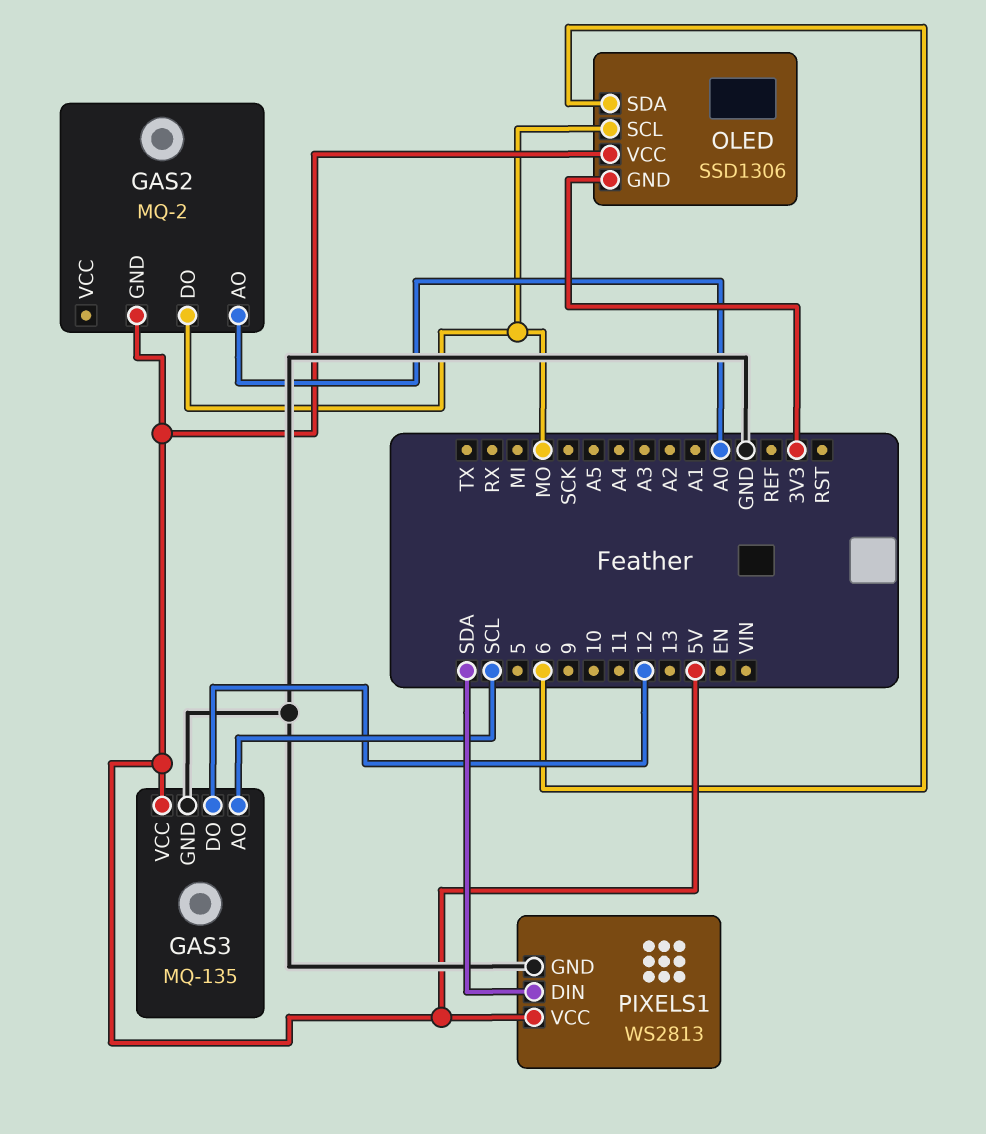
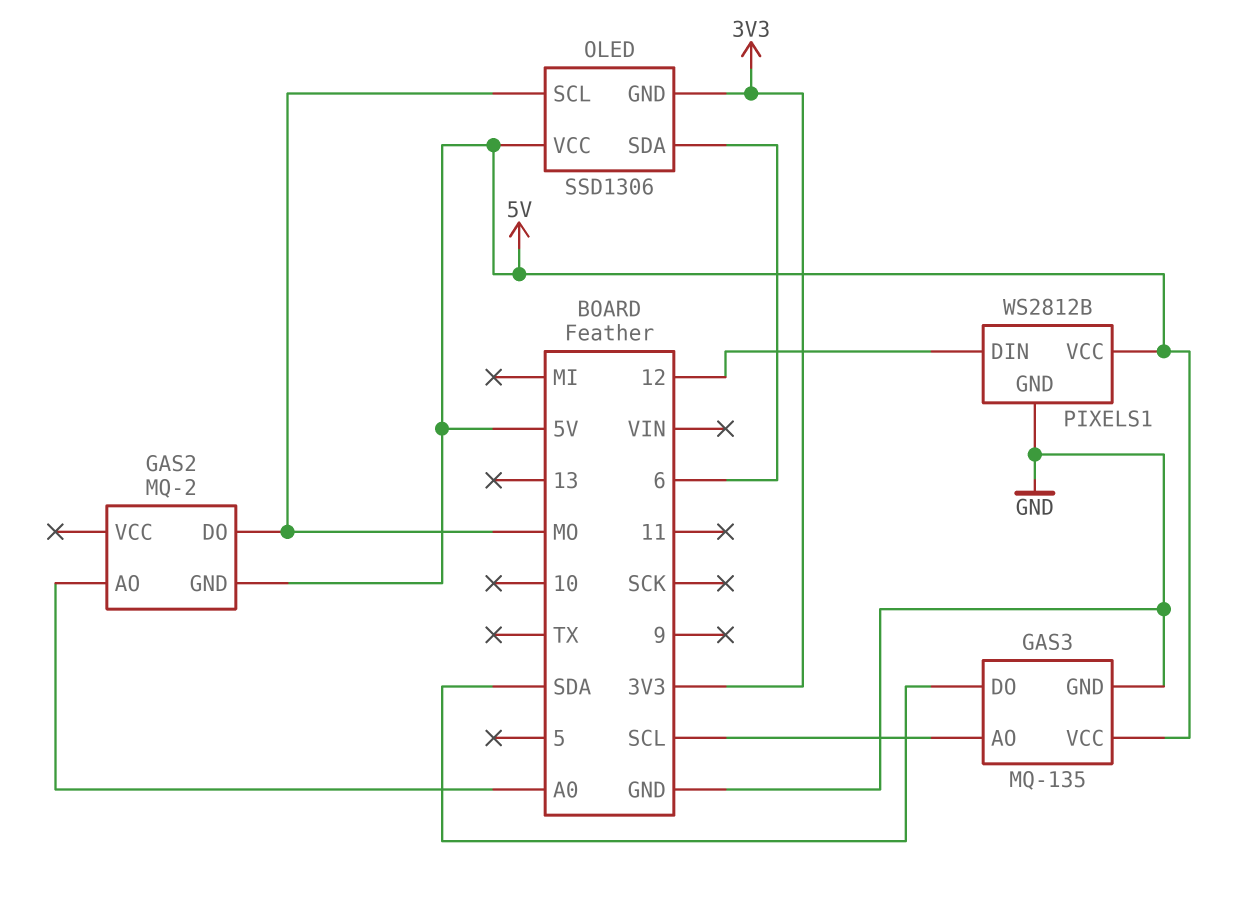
GAS3 pin DO: 12 -> SDA
PIXELS1: WS2813 -> WS2812B
PIXELS1 pin DIN: SDA -> 12

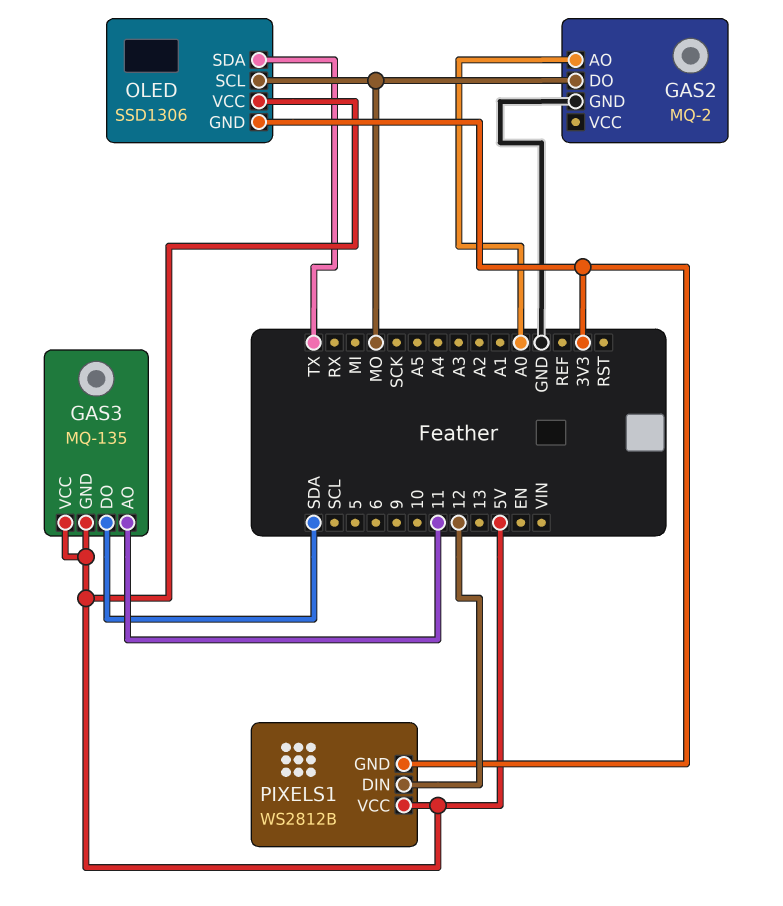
GAS2 pin GND: 5V -> GND
GAS3 pin AO: SCL -> 11
GAS3 pin GND: GND -> 5V
OLED pin SDA: 6 -> TX
PIXELS1 pin GND: GND -> 3V3

